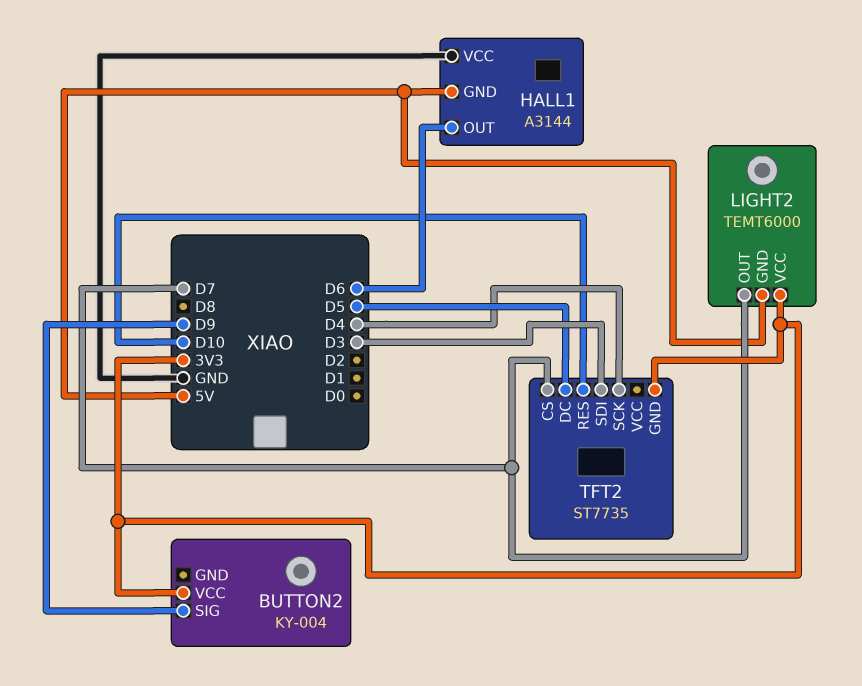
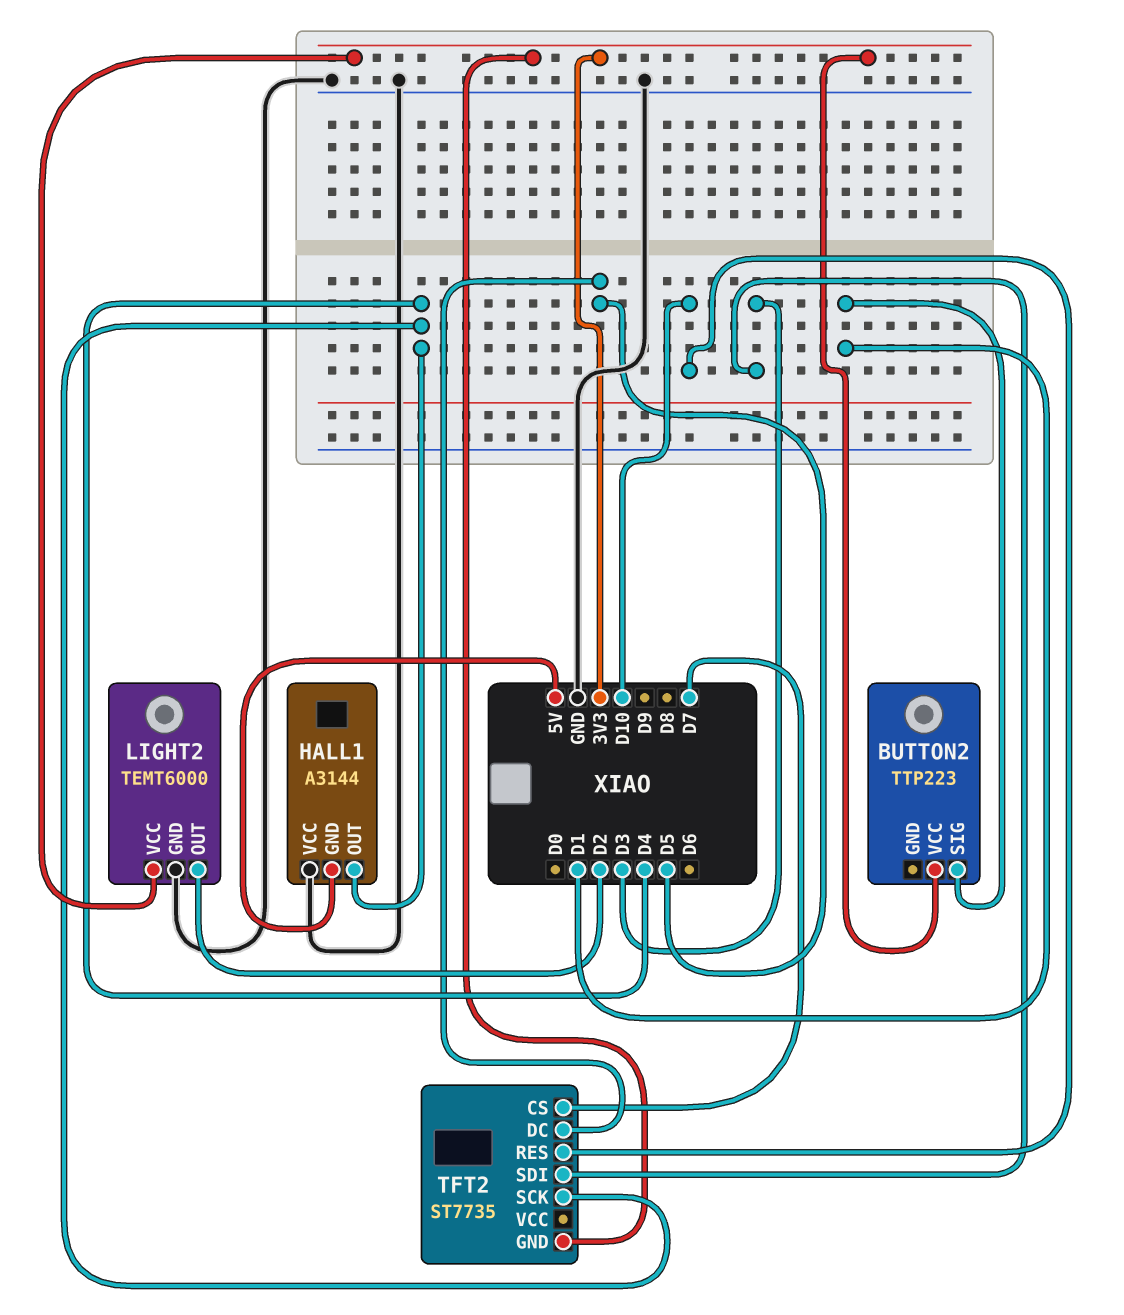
BUTTON2: KY-004 -> TTP223
BUTTON2 pin SIG: D9 -> D1
HALL1 pin OUT: D6 -> D4
LIGHT2 pin GND: 5V -> GND
LIGHT2 pin OUT: D7 -> D2

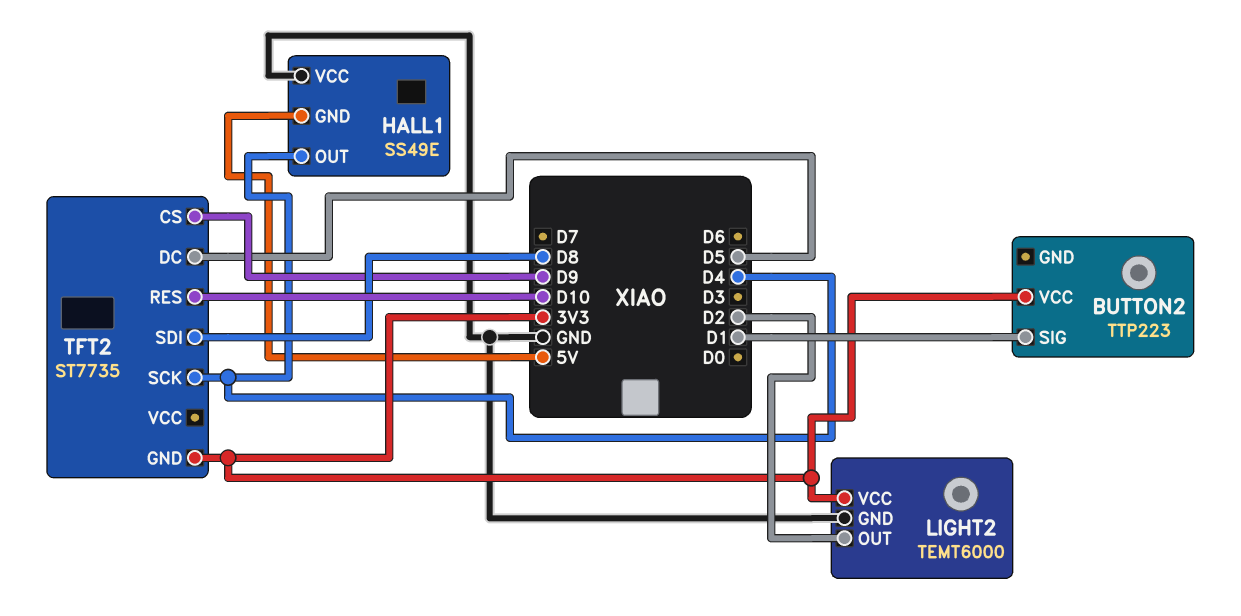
HALL1: A3144 -> SS49E
TFT2 pin CS: D7 -> D9
TFT2 pin SDI: D3 -> D8

